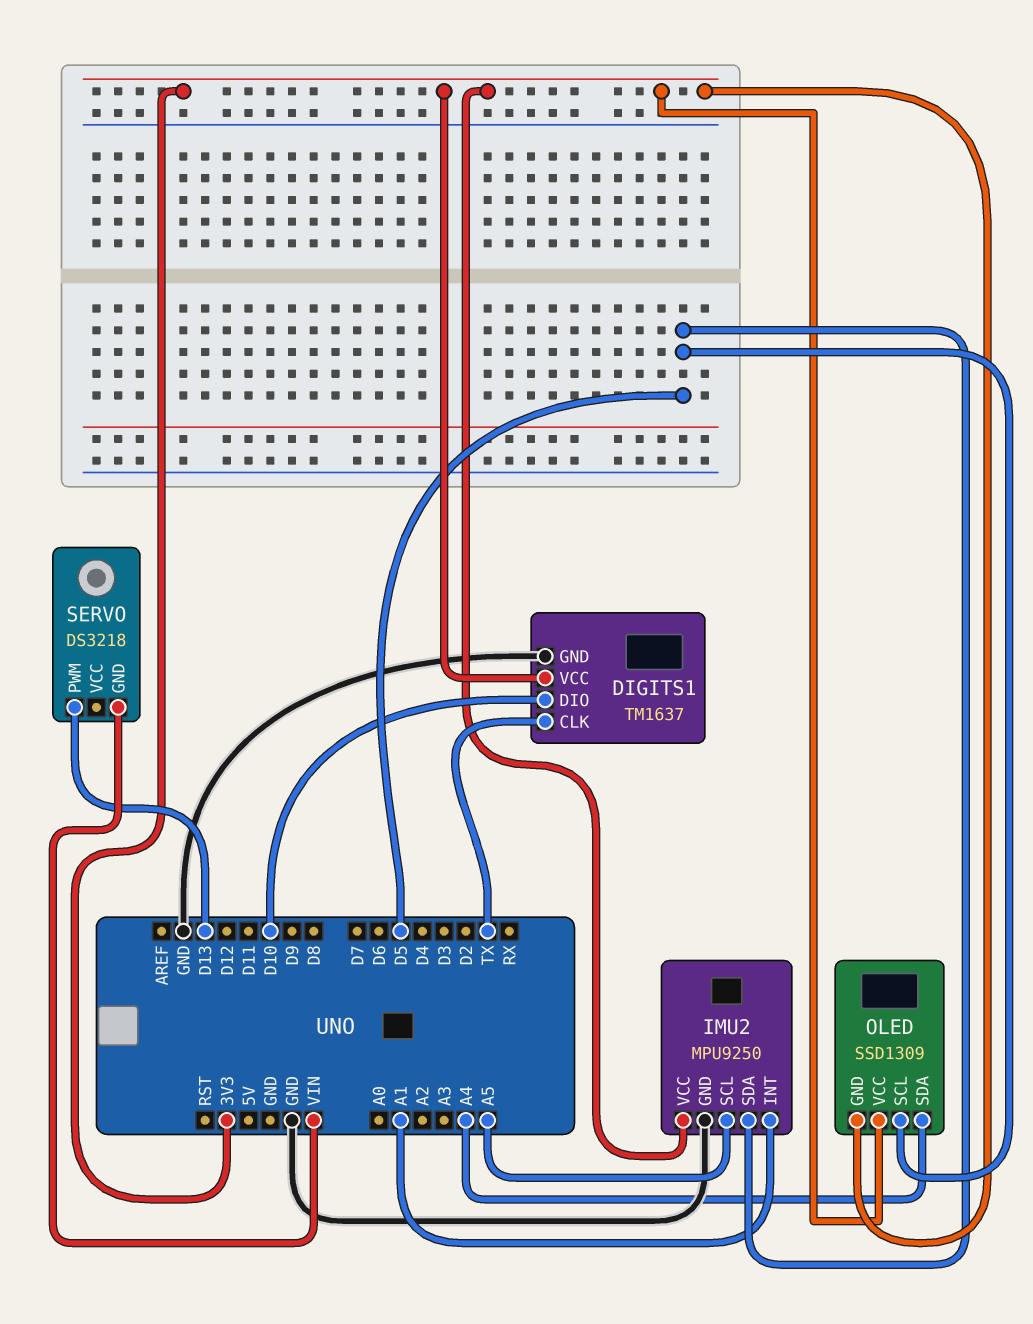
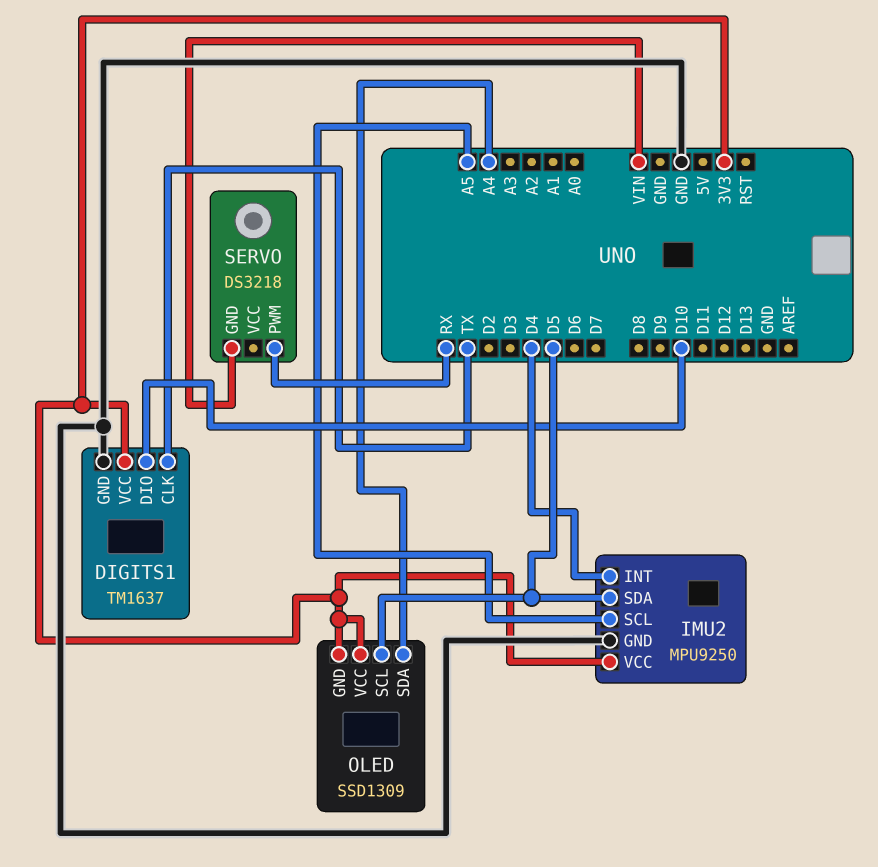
IMU2 pin INT: A1 -> D4
SERVO pin PWM: D13 -> RX

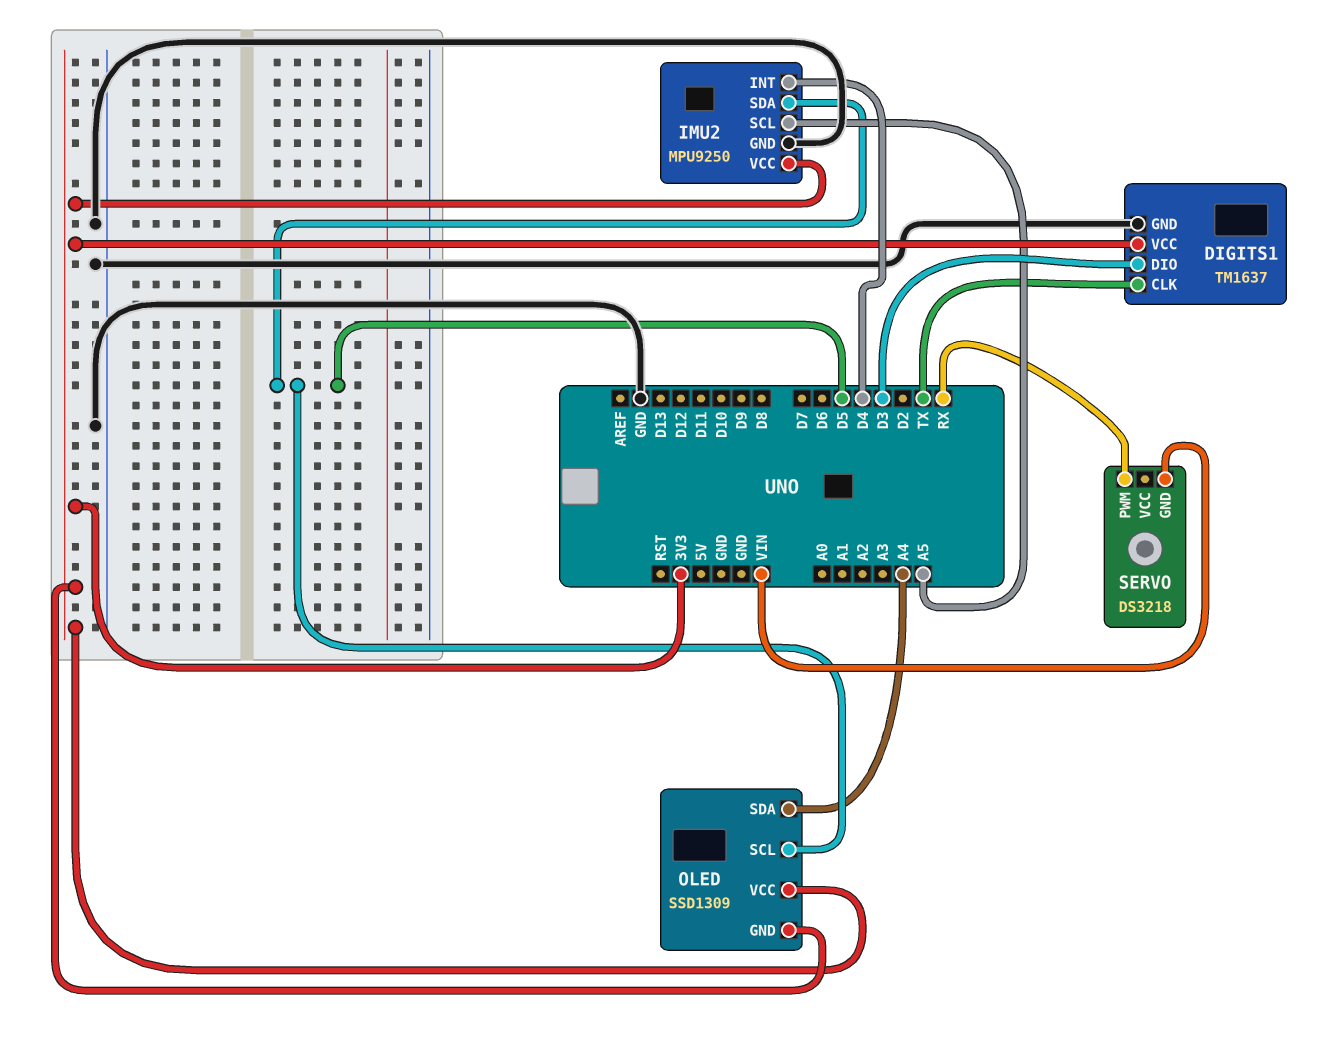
DIGITS1 pin DIO: D10 -> D3

